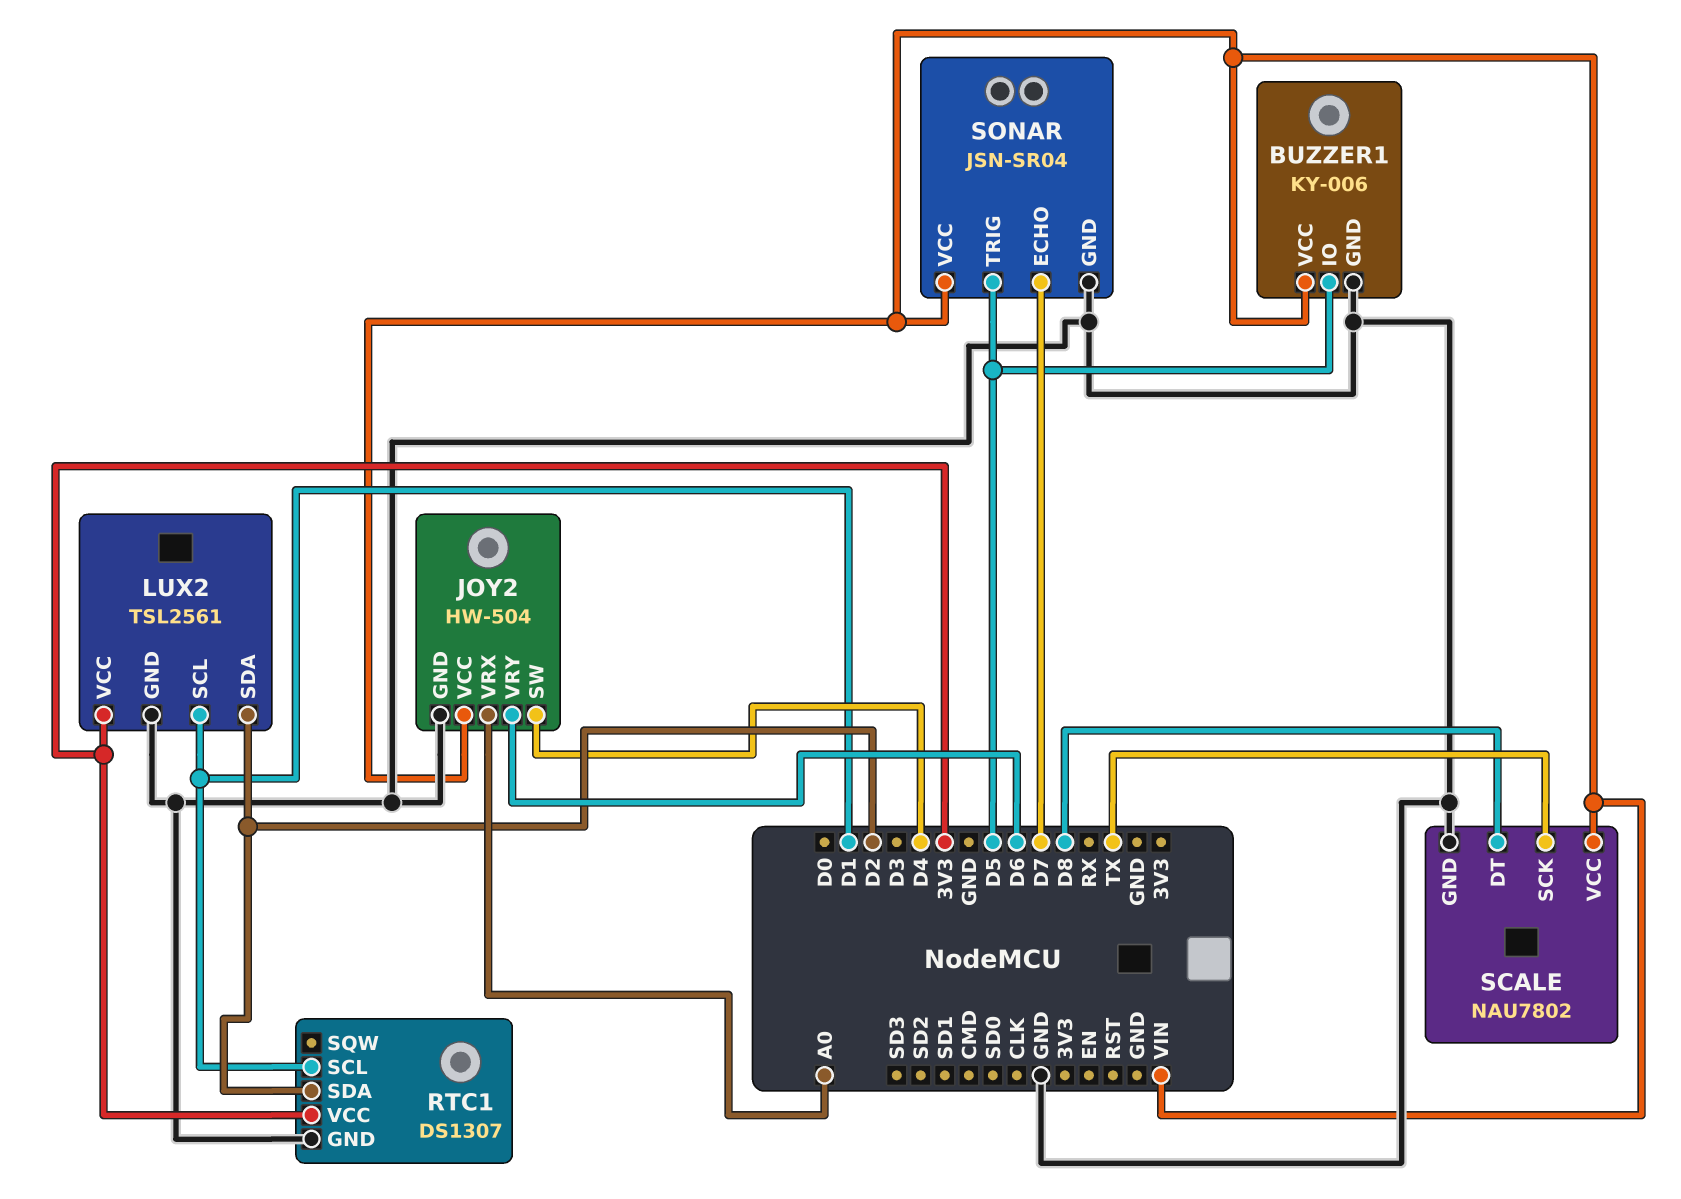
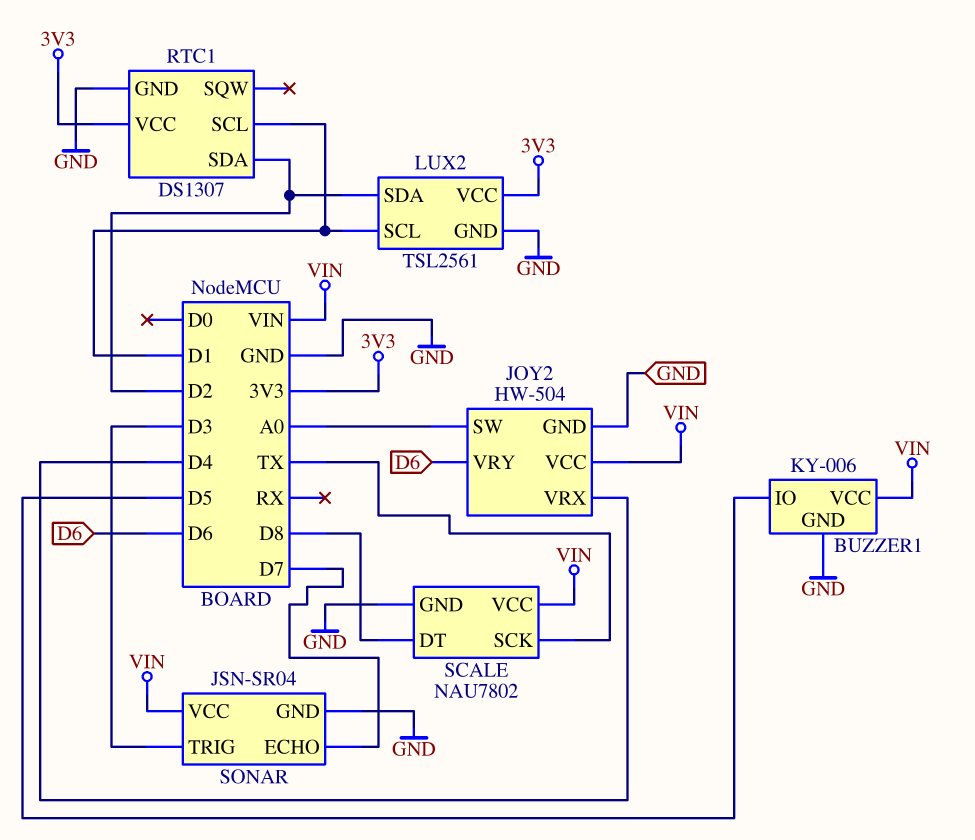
JOY2 pin SW: D4 -> A0
JOY2 pin VRX: A0 -> D4
SONAR pin TRIG: D5 -> D3

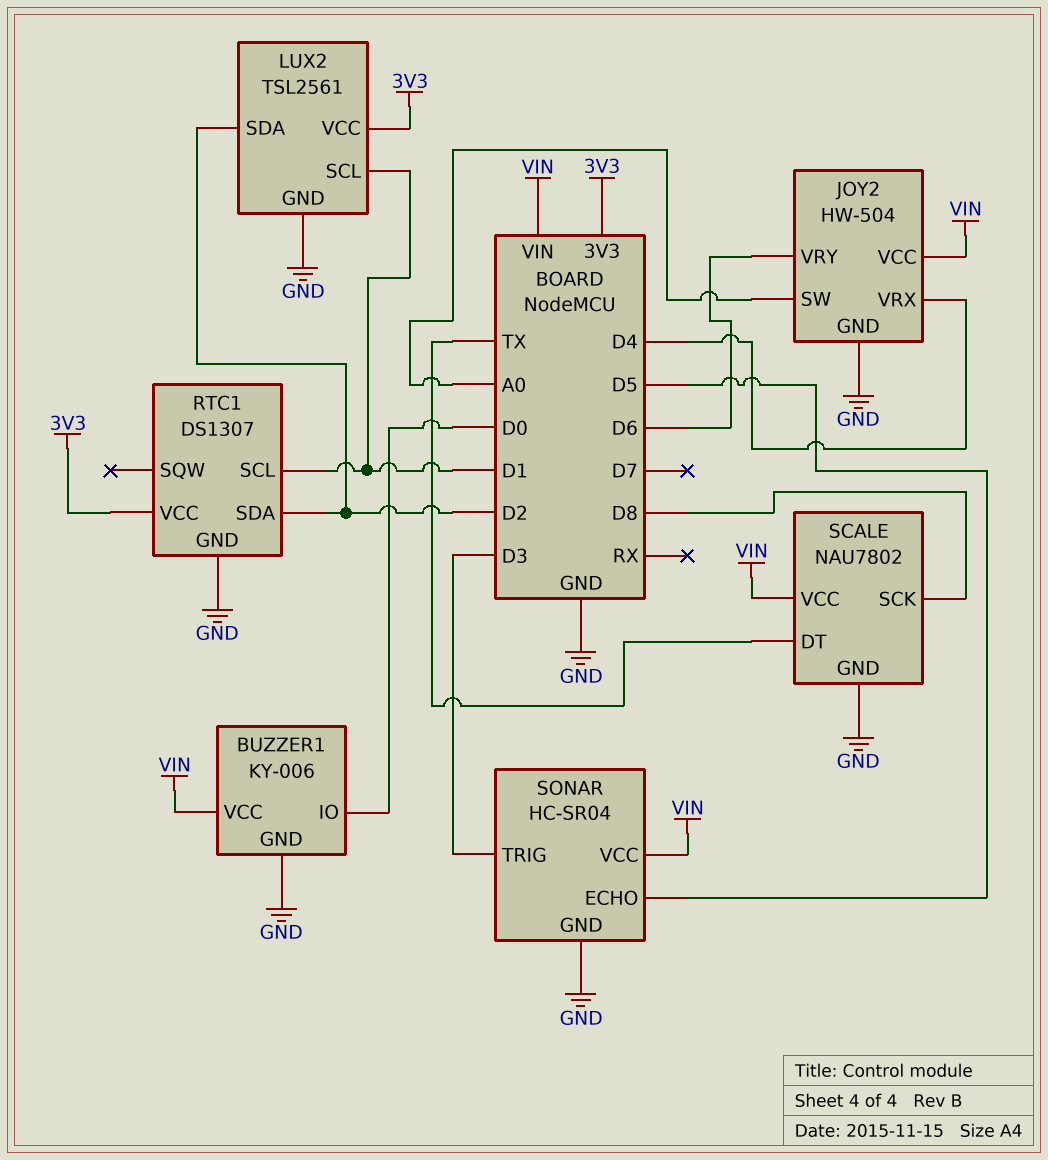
BUZZER1 pin IO: D5 -> D0
SCALE pin DT: D8 -> TX
SCALE pin SCK: TX -> D8
SONAR: JSN-SR04 -> HC-SR04
SONAR pin ECHO: D7 -> D5

